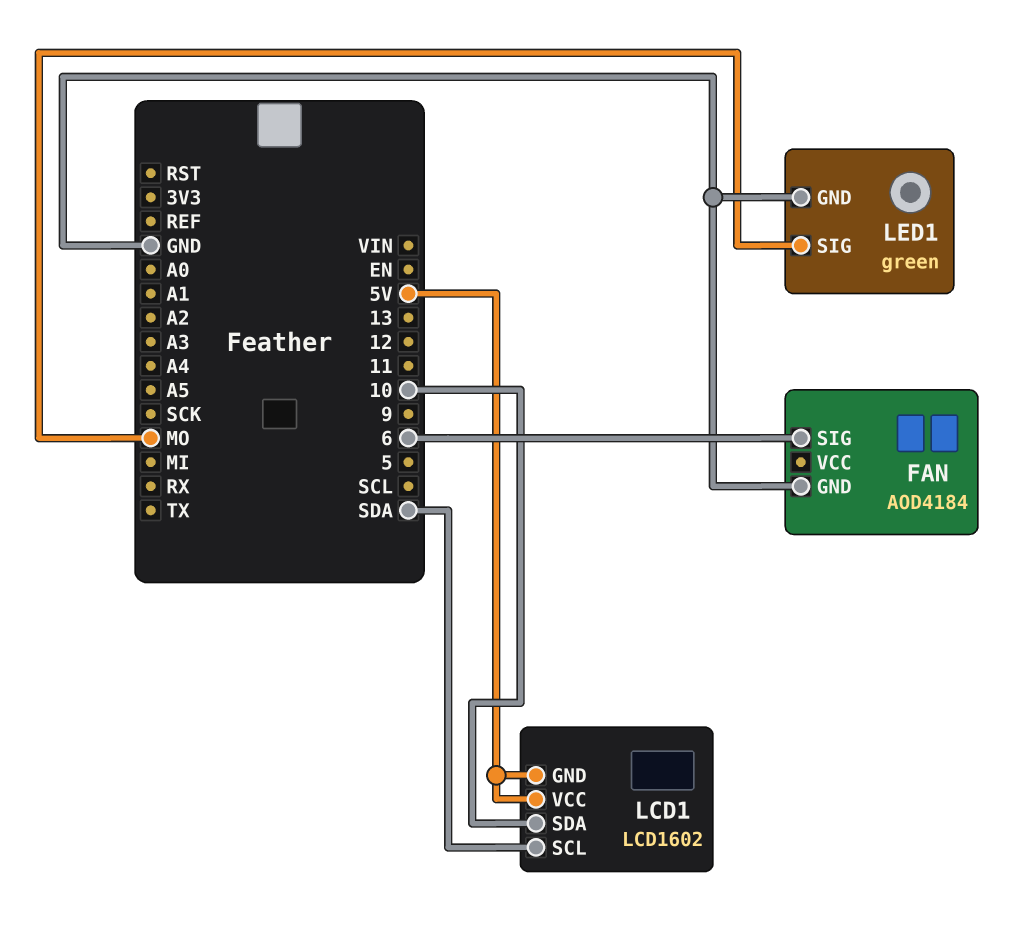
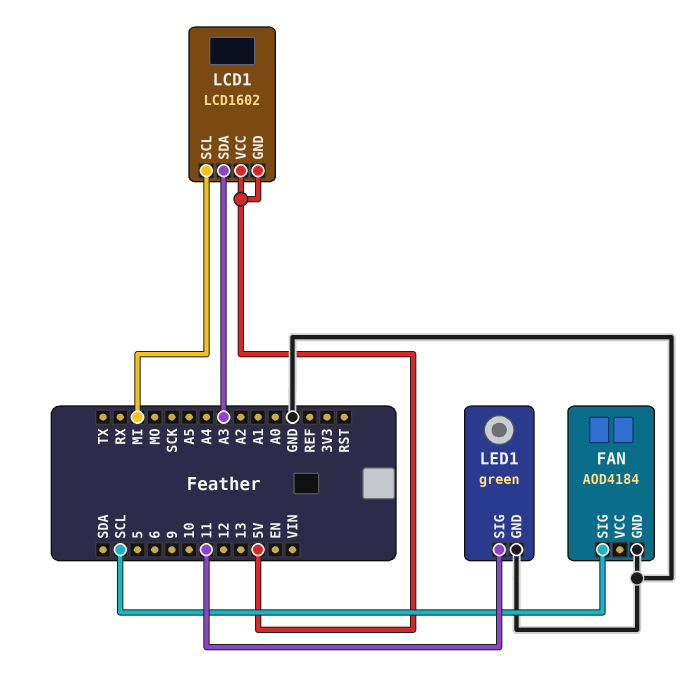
FAN pin SIG: 6 -> SCL
LCD1 pin SCL: SDA -> MI
LCD1 pin SDA: 10 -> A3
LED1 pin SIG: MO -> 11

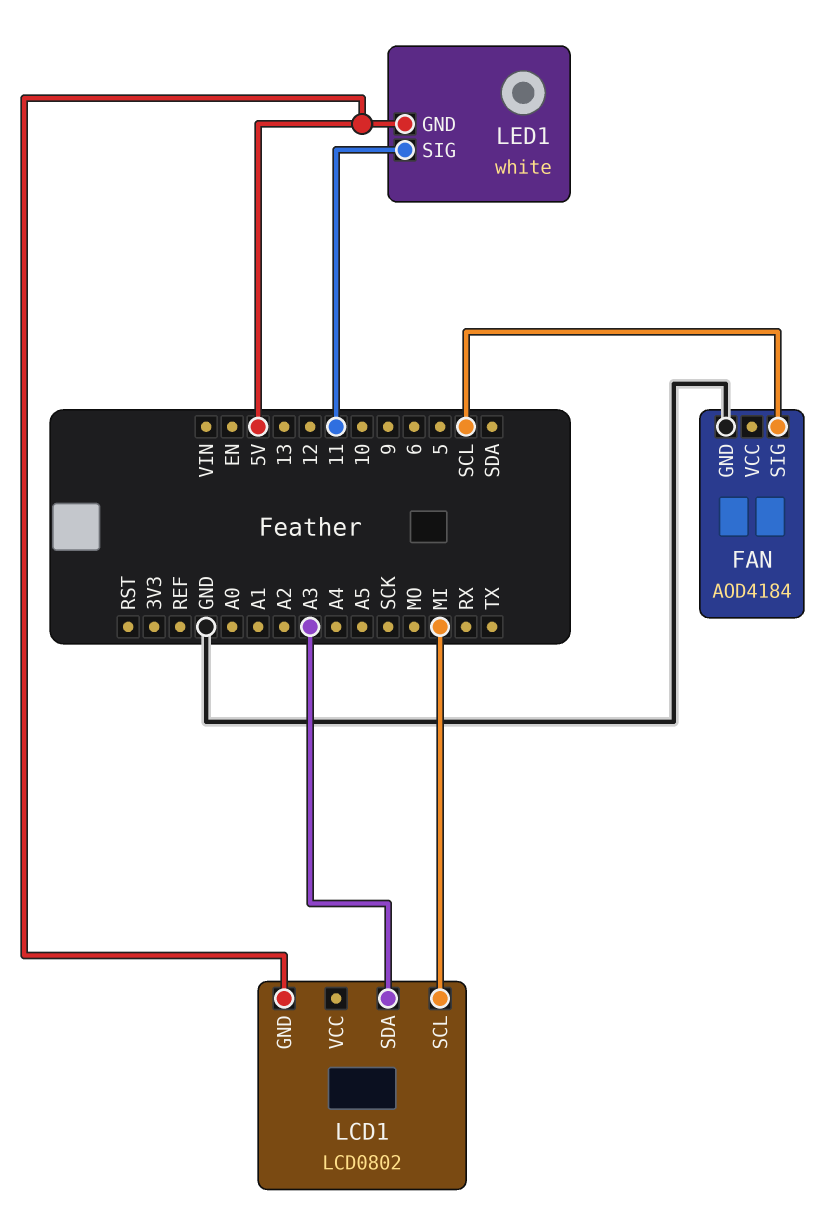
LCD1: LCD1602 -> LCD0802
LCD1 pin VCC: 5V -> none
LED1: green -> white
LED1 pin GND: GND -> 5V

